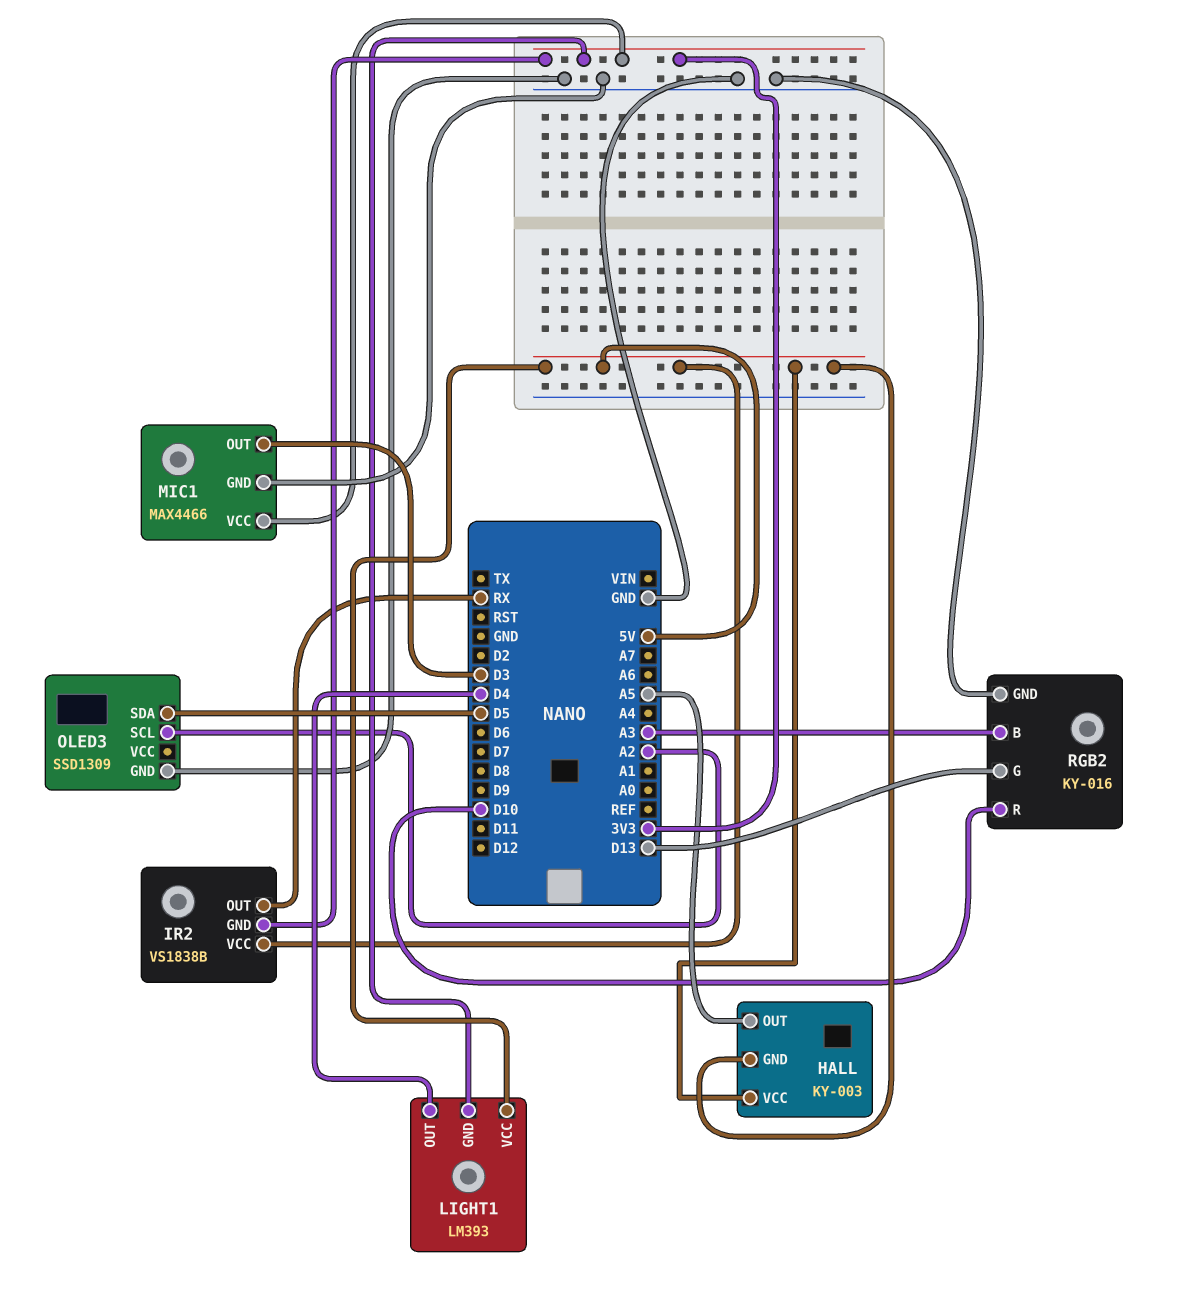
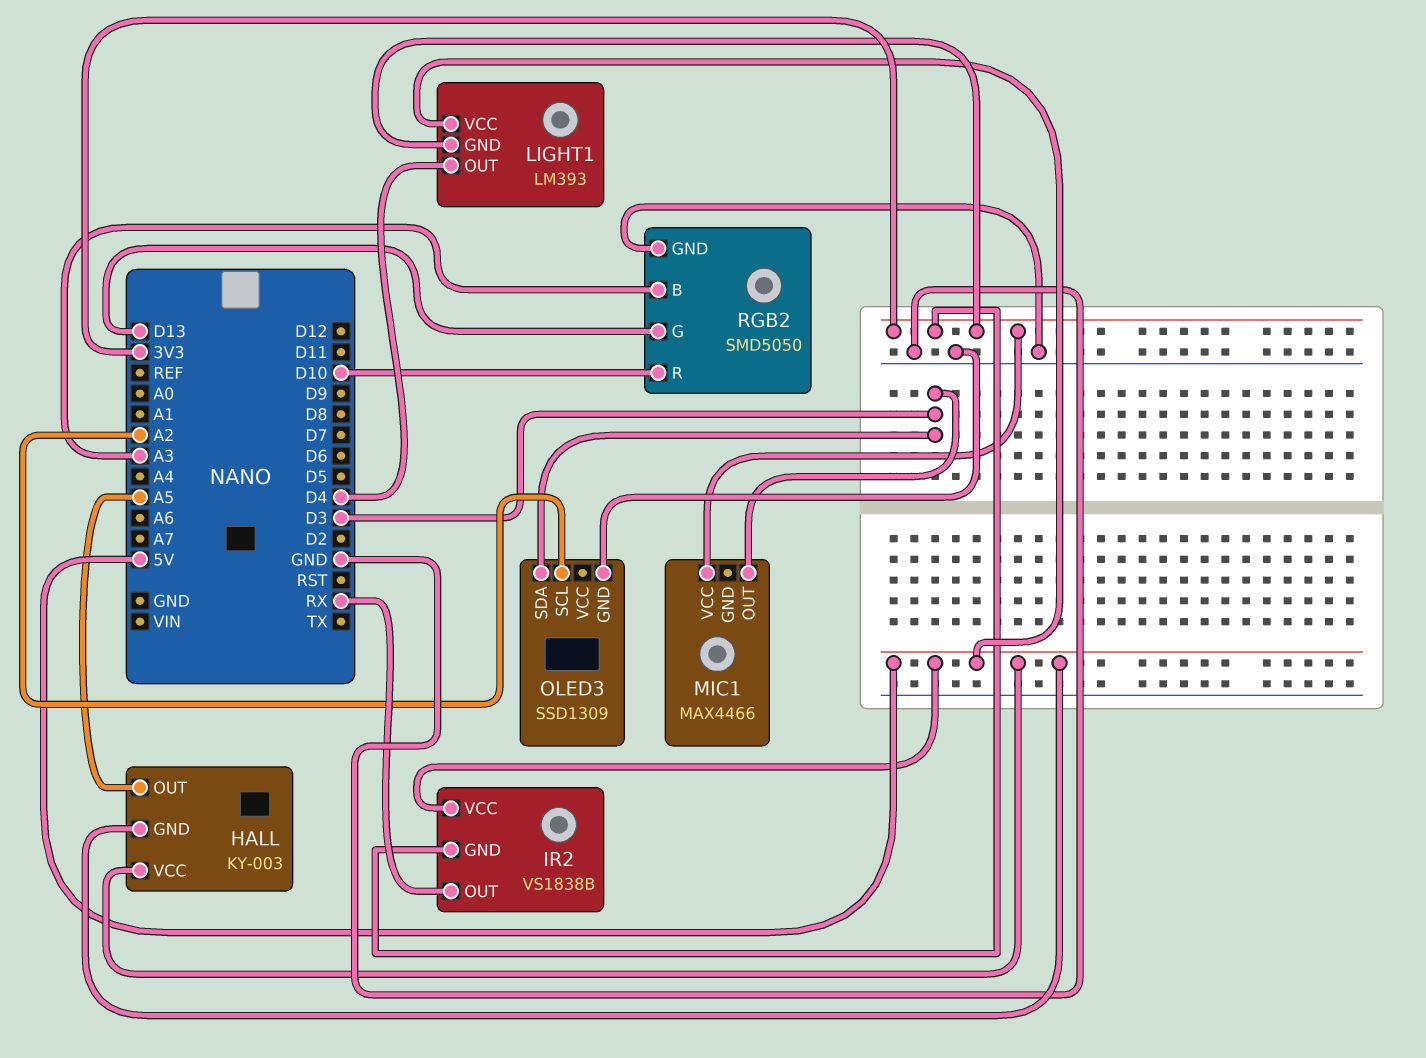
MIC1 pin GND: GND -> none
OLED3 pin SDA: D5 -> D3
RGB2: KY-016 -> SMD5050

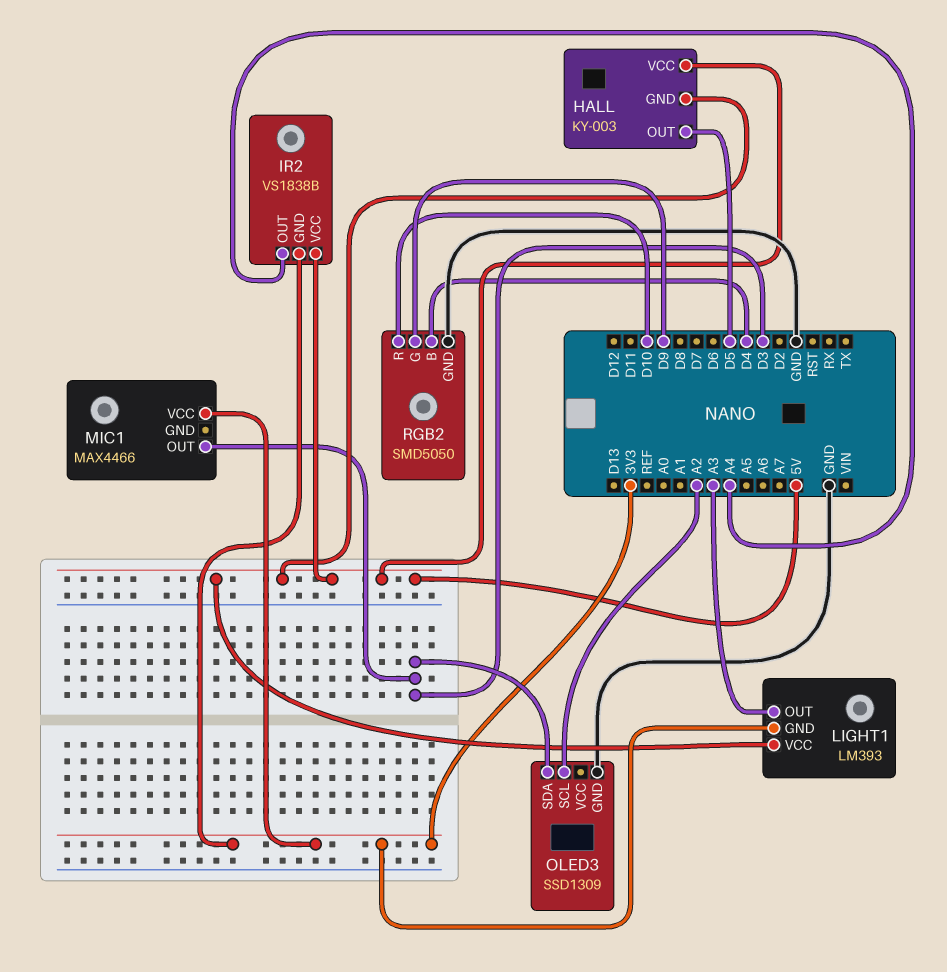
HALL pin OUT: A5 -> D5
IR2 pin OUT: RX -> A4
LIGHT1 pin OUT: D4 -> A3
RGB2 pin B: A3 -> D4
RGB2 pin G: D13 -> D9

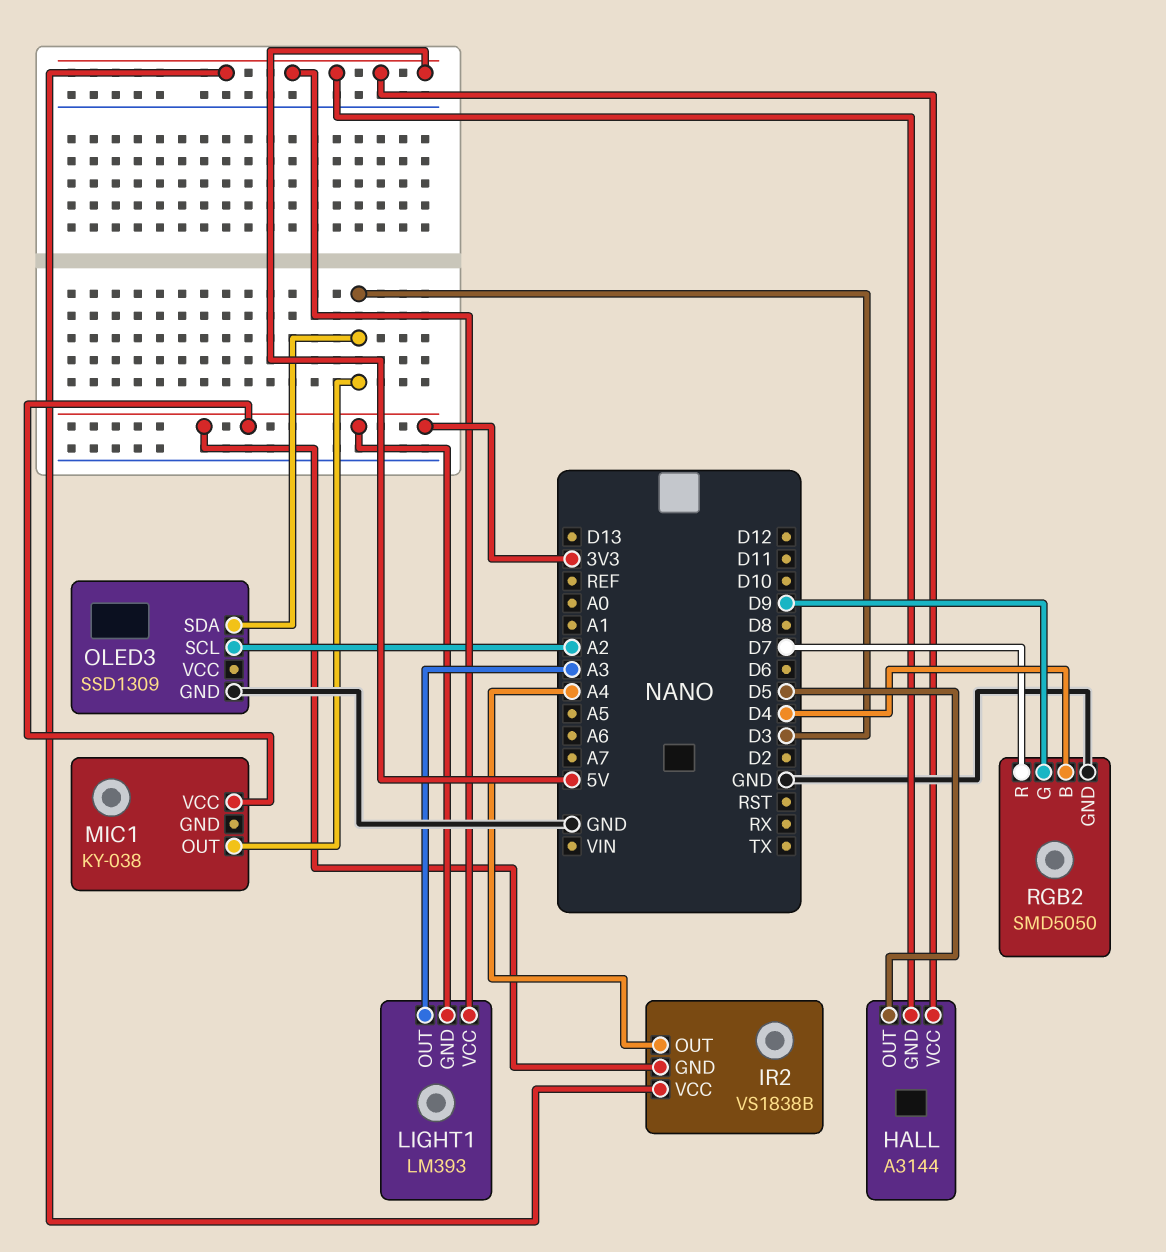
HALL: KY-003 -> A3144
MIC1: MAX4466 -> KY-038
RGB2 pin R: D10 -> D7

